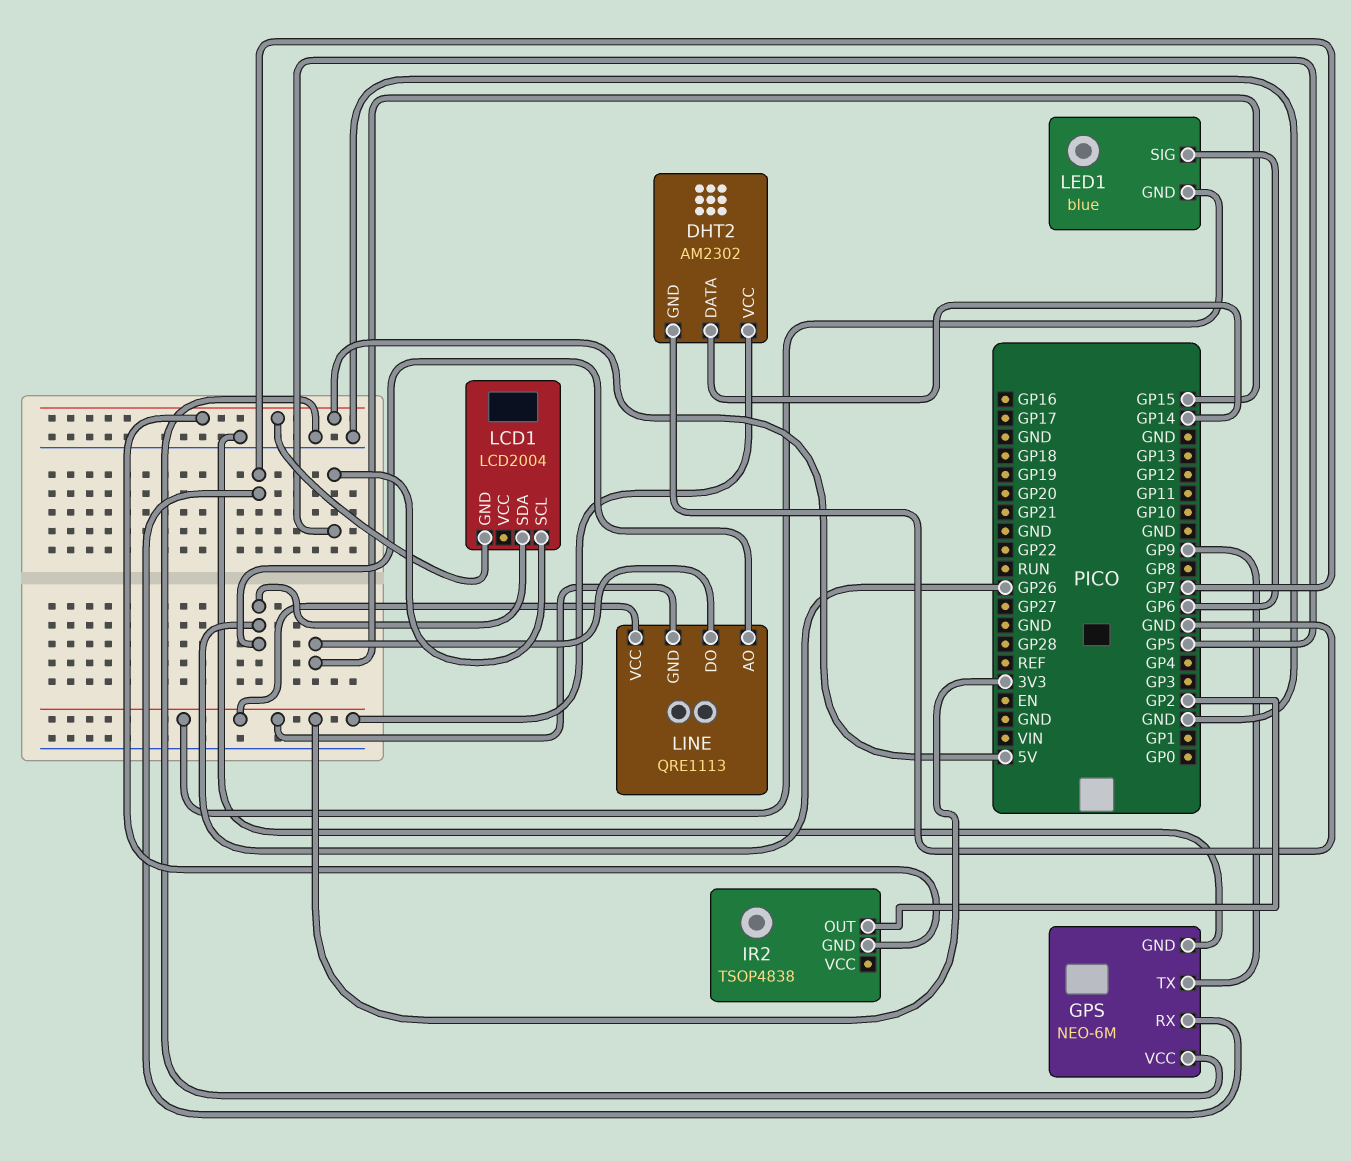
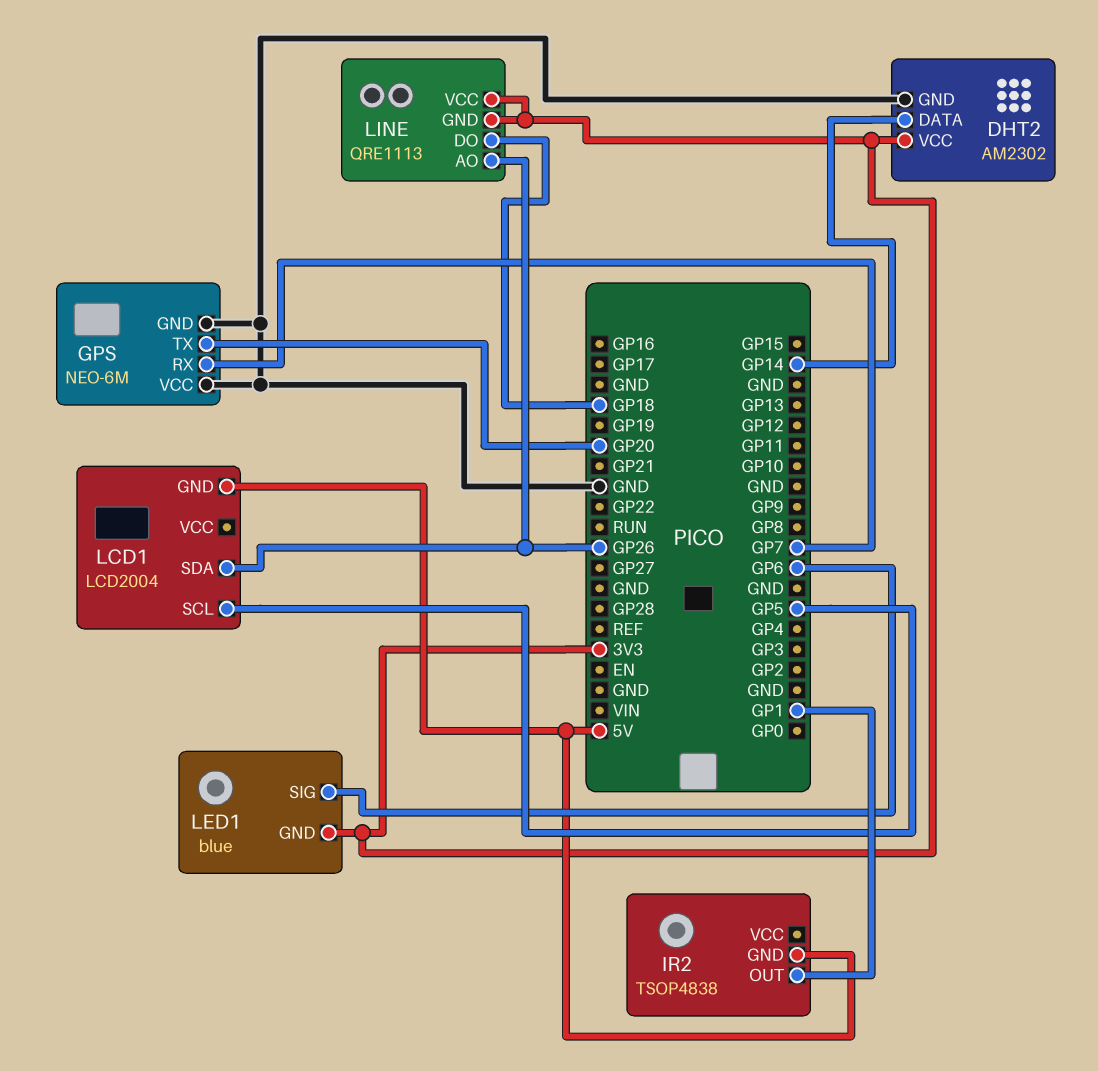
GPS pin TX: GP9 -> GP20
IR2 pin OUT: GP2 -> GP1
LINE pin DO: GP15 -> GP18

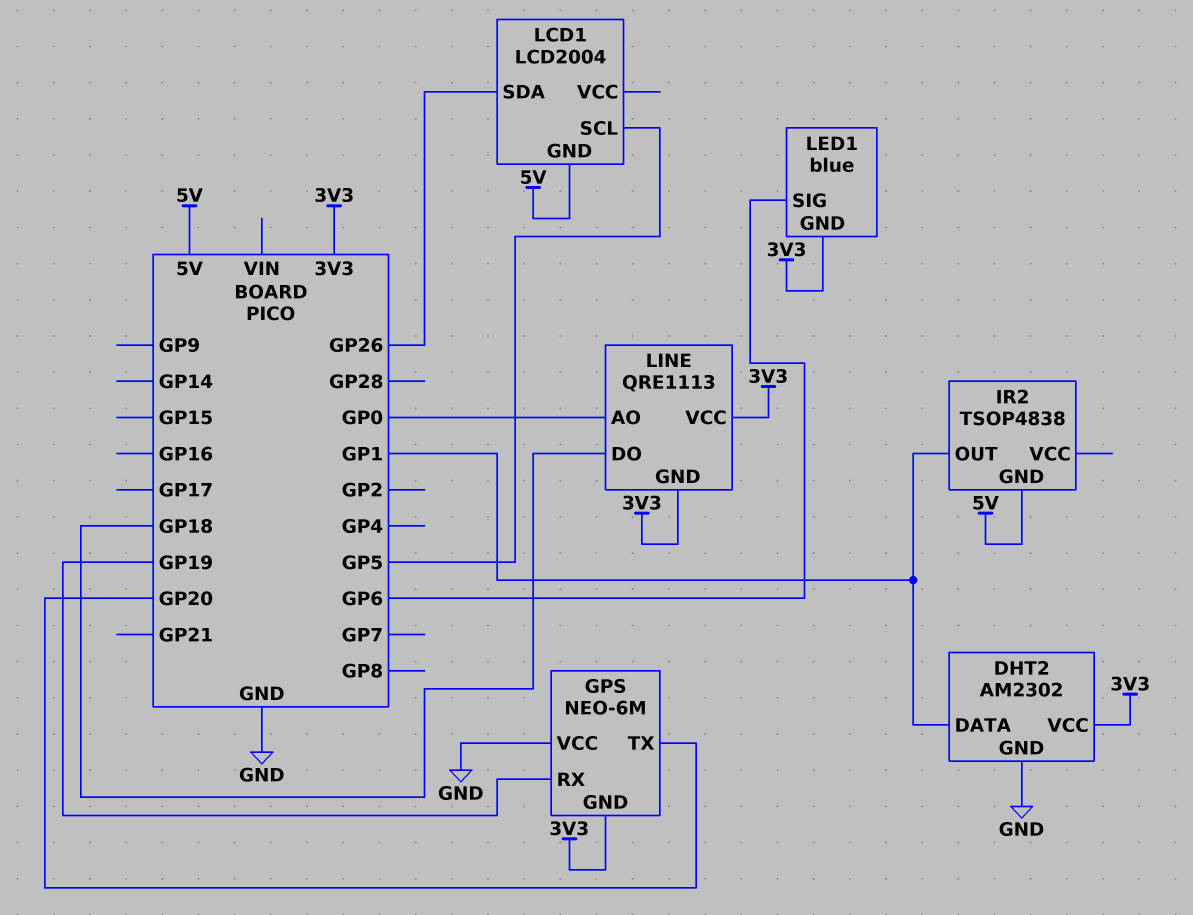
DHT2 pin DATA: GP14 -> GP1
GPS pin GND: GND -> 3V3
GPS pin RX: GP7 -> GP19
LINE pin AO: GP26 -> GP0

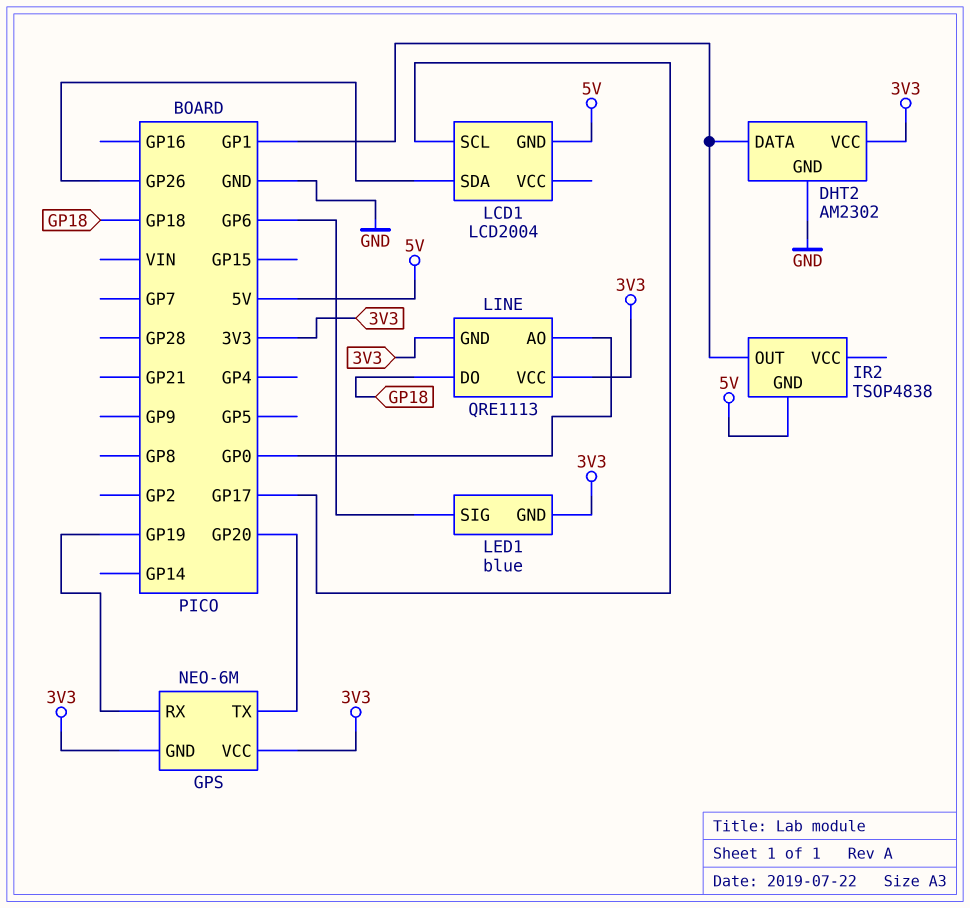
GPS pin VCC: GND -> 3V3
LCD1 pin SCL: GP5 -> GP17

